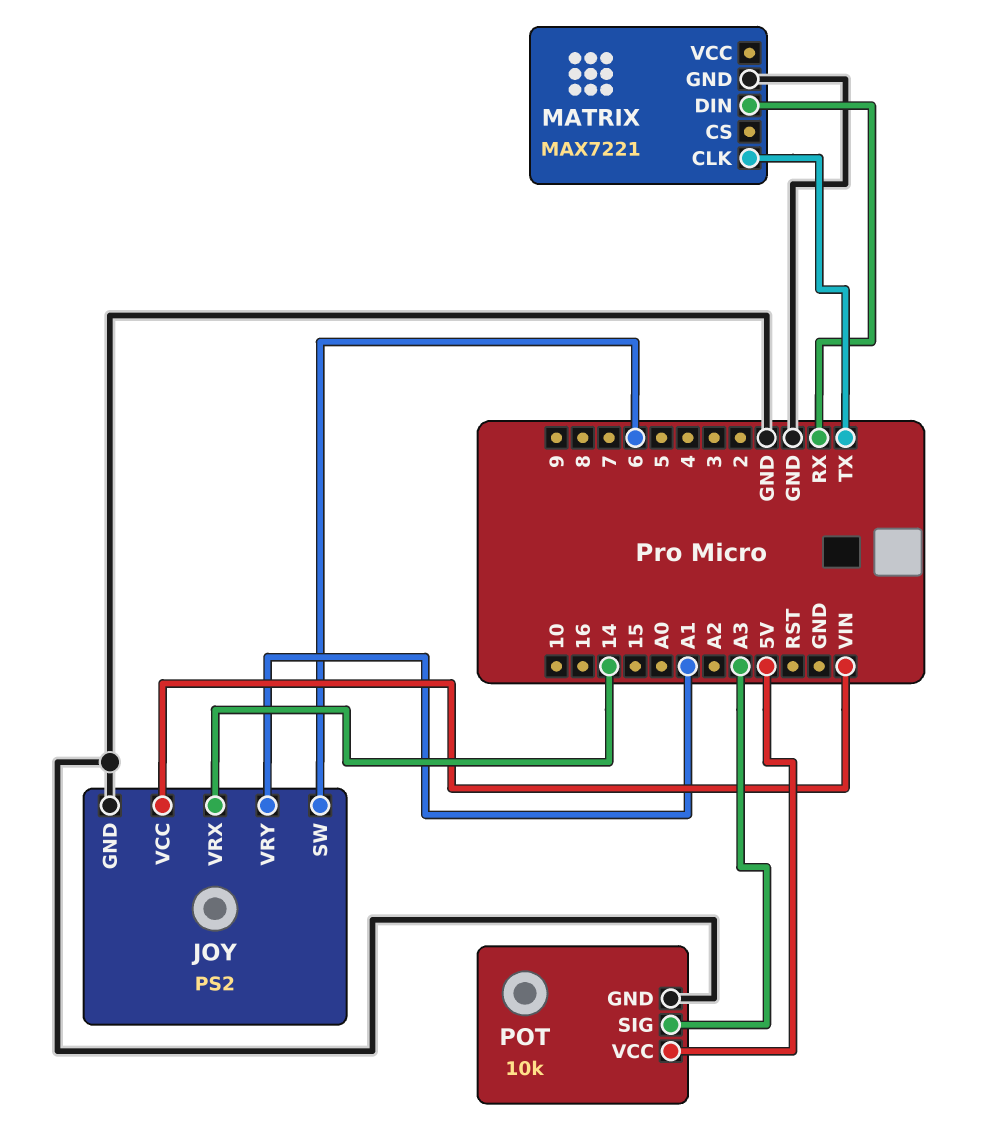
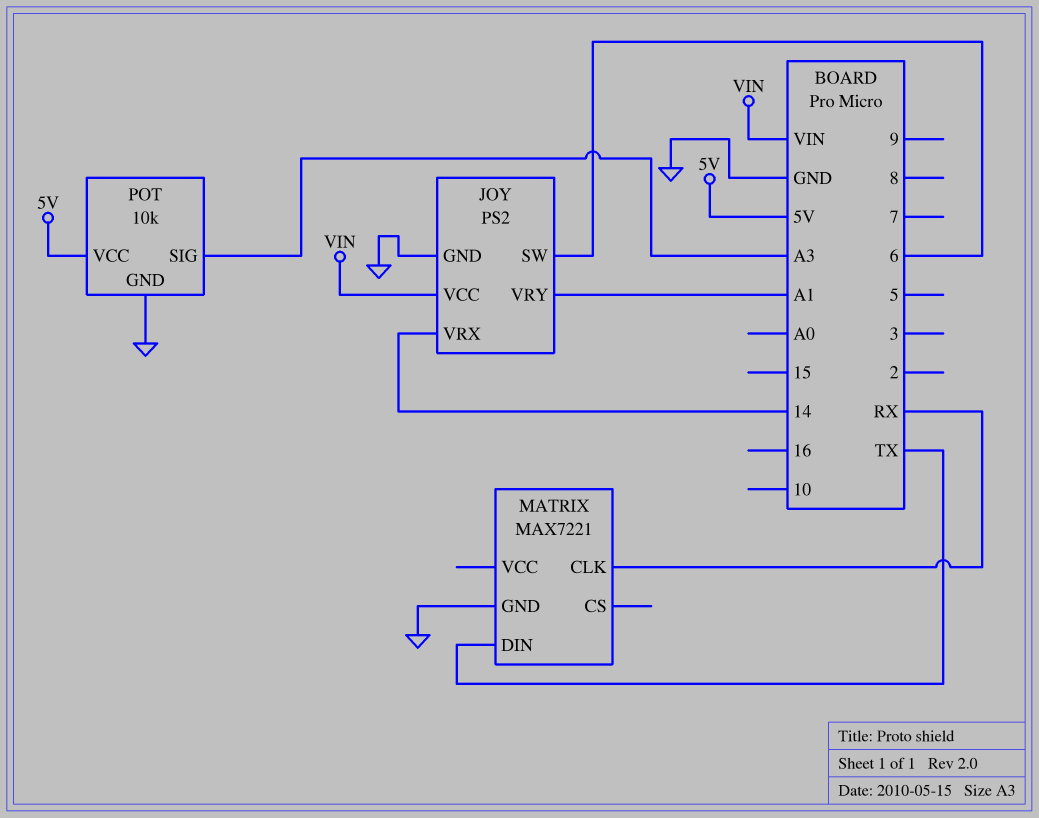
MATRIX pin CLK: TX -> RX
MATRIX pin DIN: RX -> TX

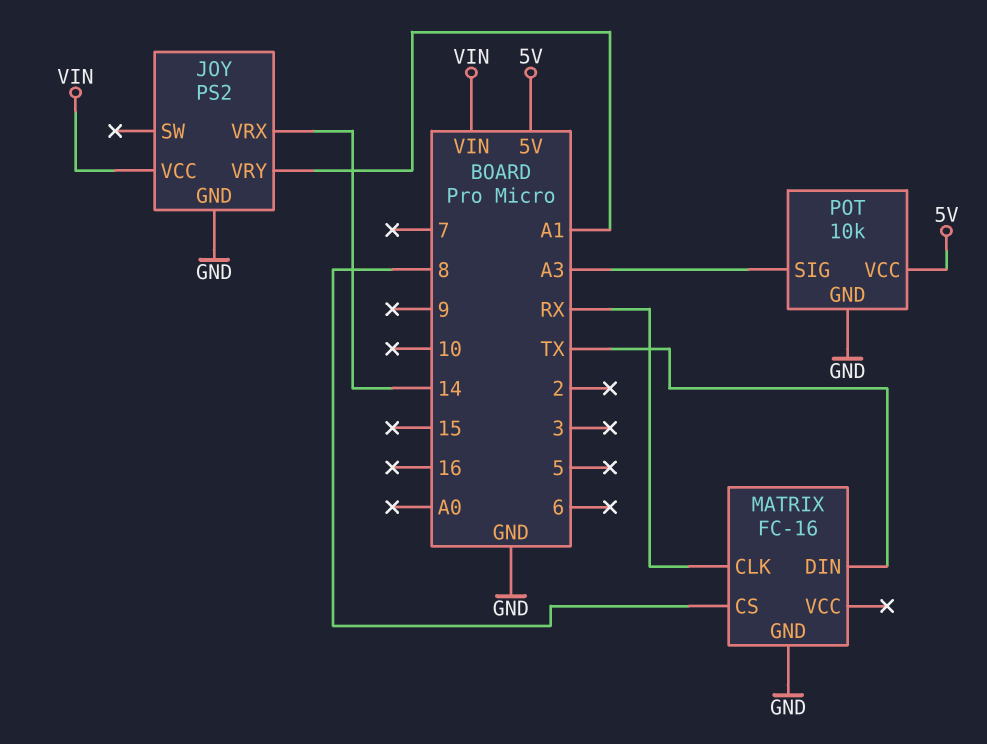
JOY pin SW: 6 -> none
MATRIX: MAX7221 -> FC-16
MATRIX pin CS: none -> 8

